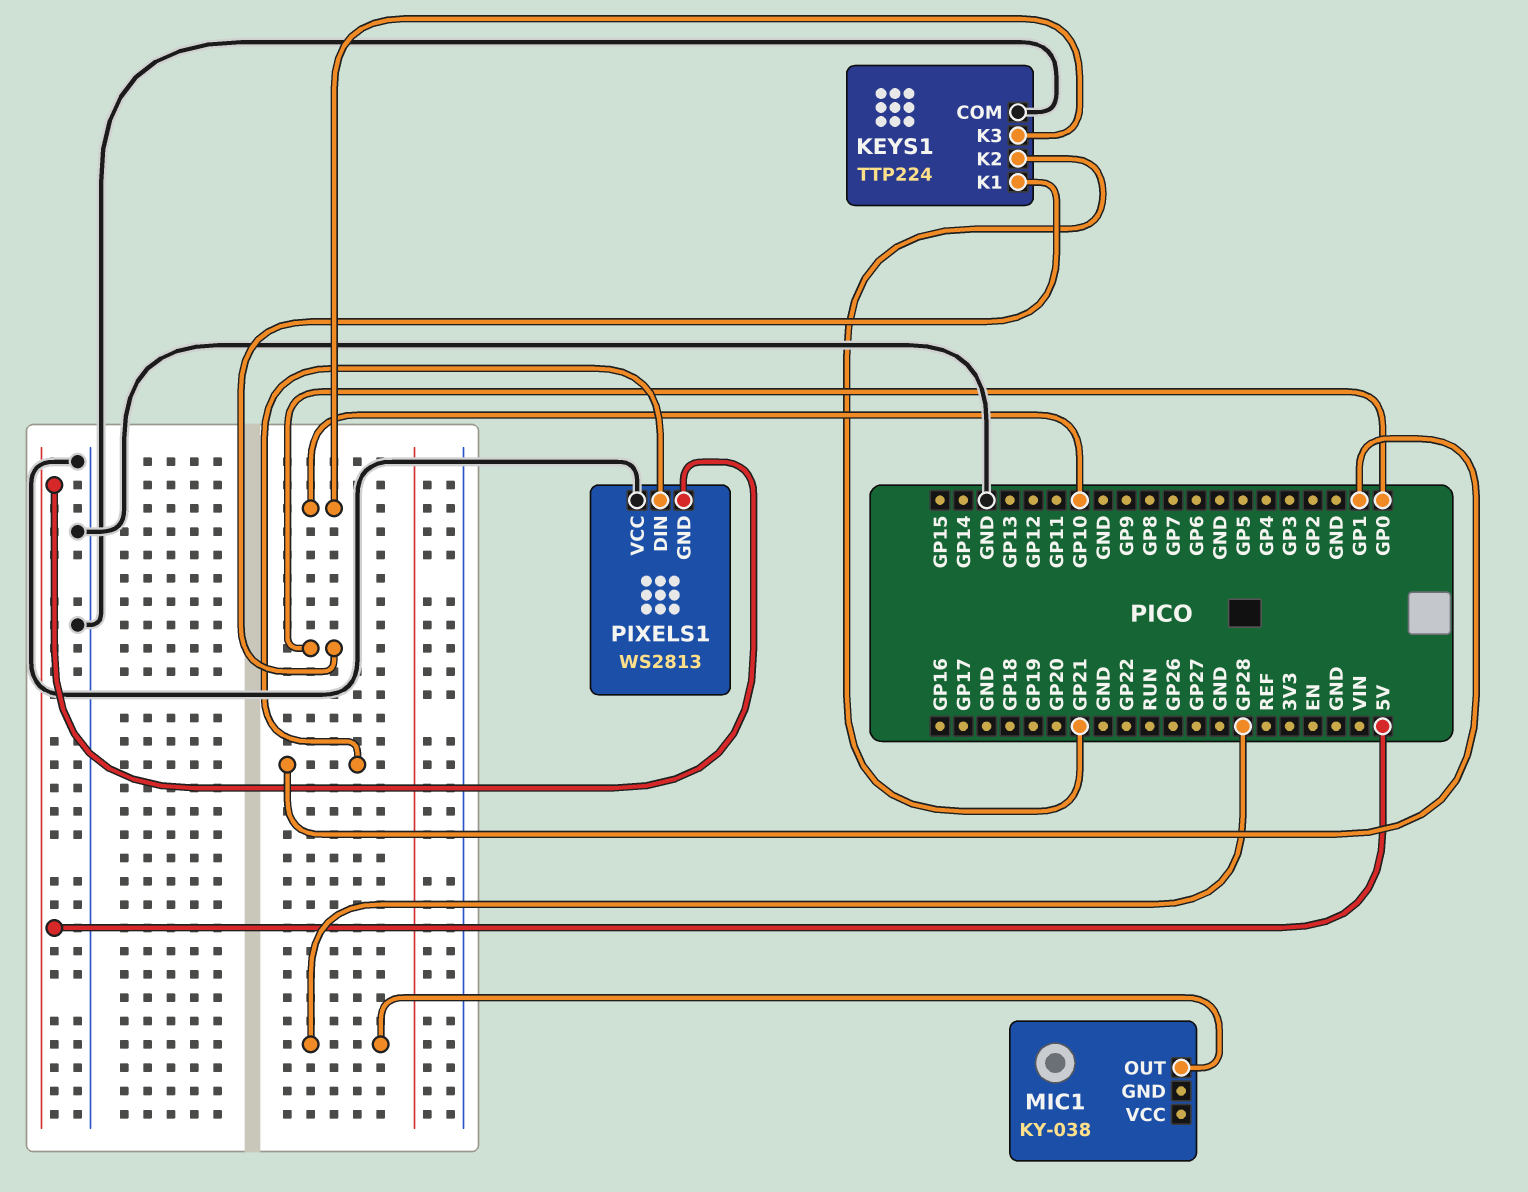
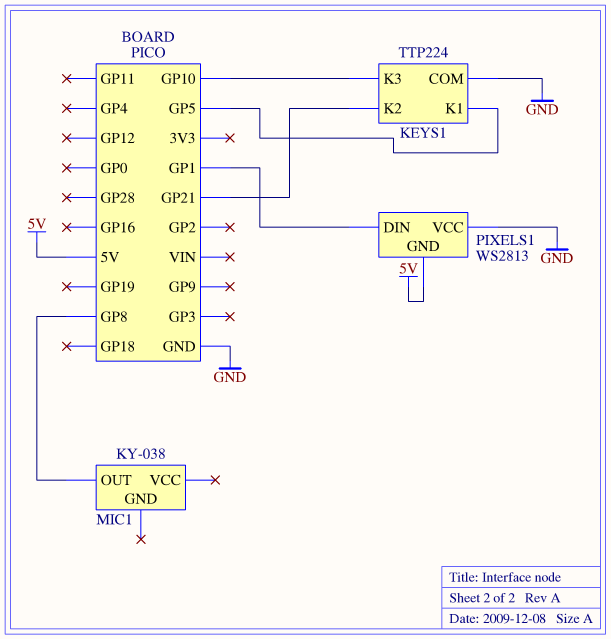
KEYS1 pin K1: GP0 -> GP5
MIC1 pin OUT: GP28 -> GP8

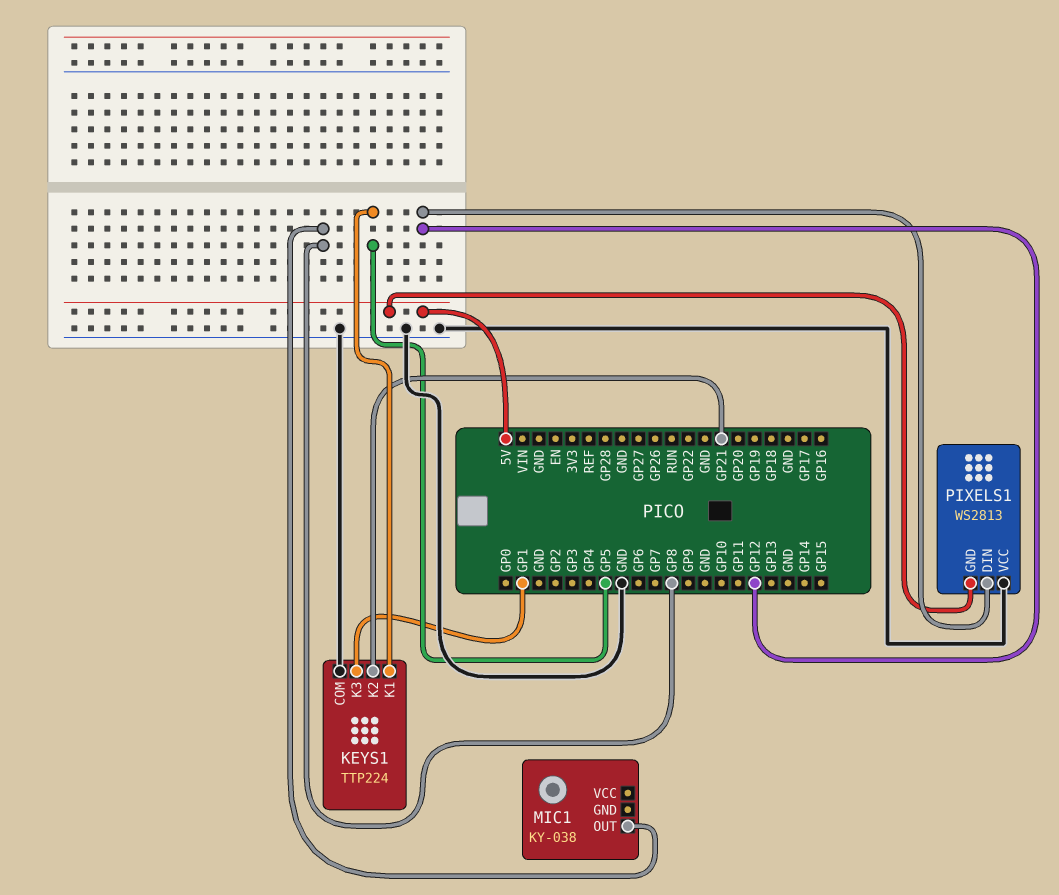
KEYS1 pin K3: GP10 -> GP1
PIXELS1 pin DIN: GP1 -> GP12

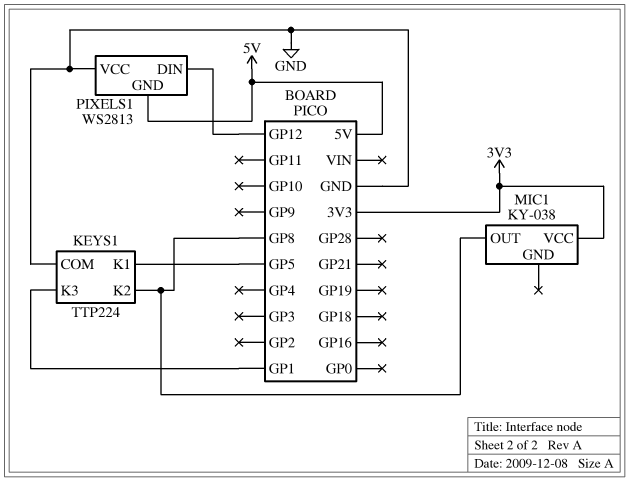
KEYS1 pin K2: GP21 -> GP8
MIC1 pin VCC: none -> 3V3

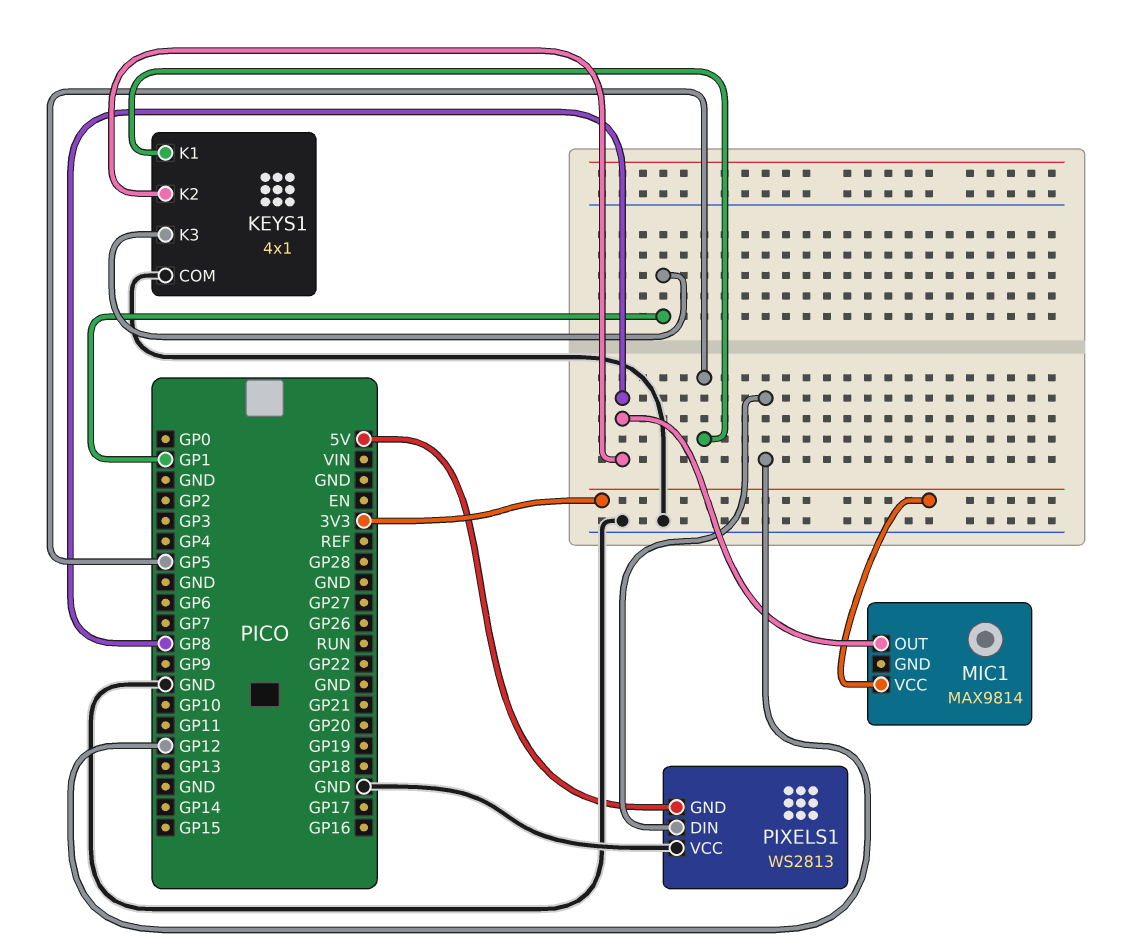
KEYS1: TTP224 -> 4x1
MIC1: KY-038 -> MAX9814

